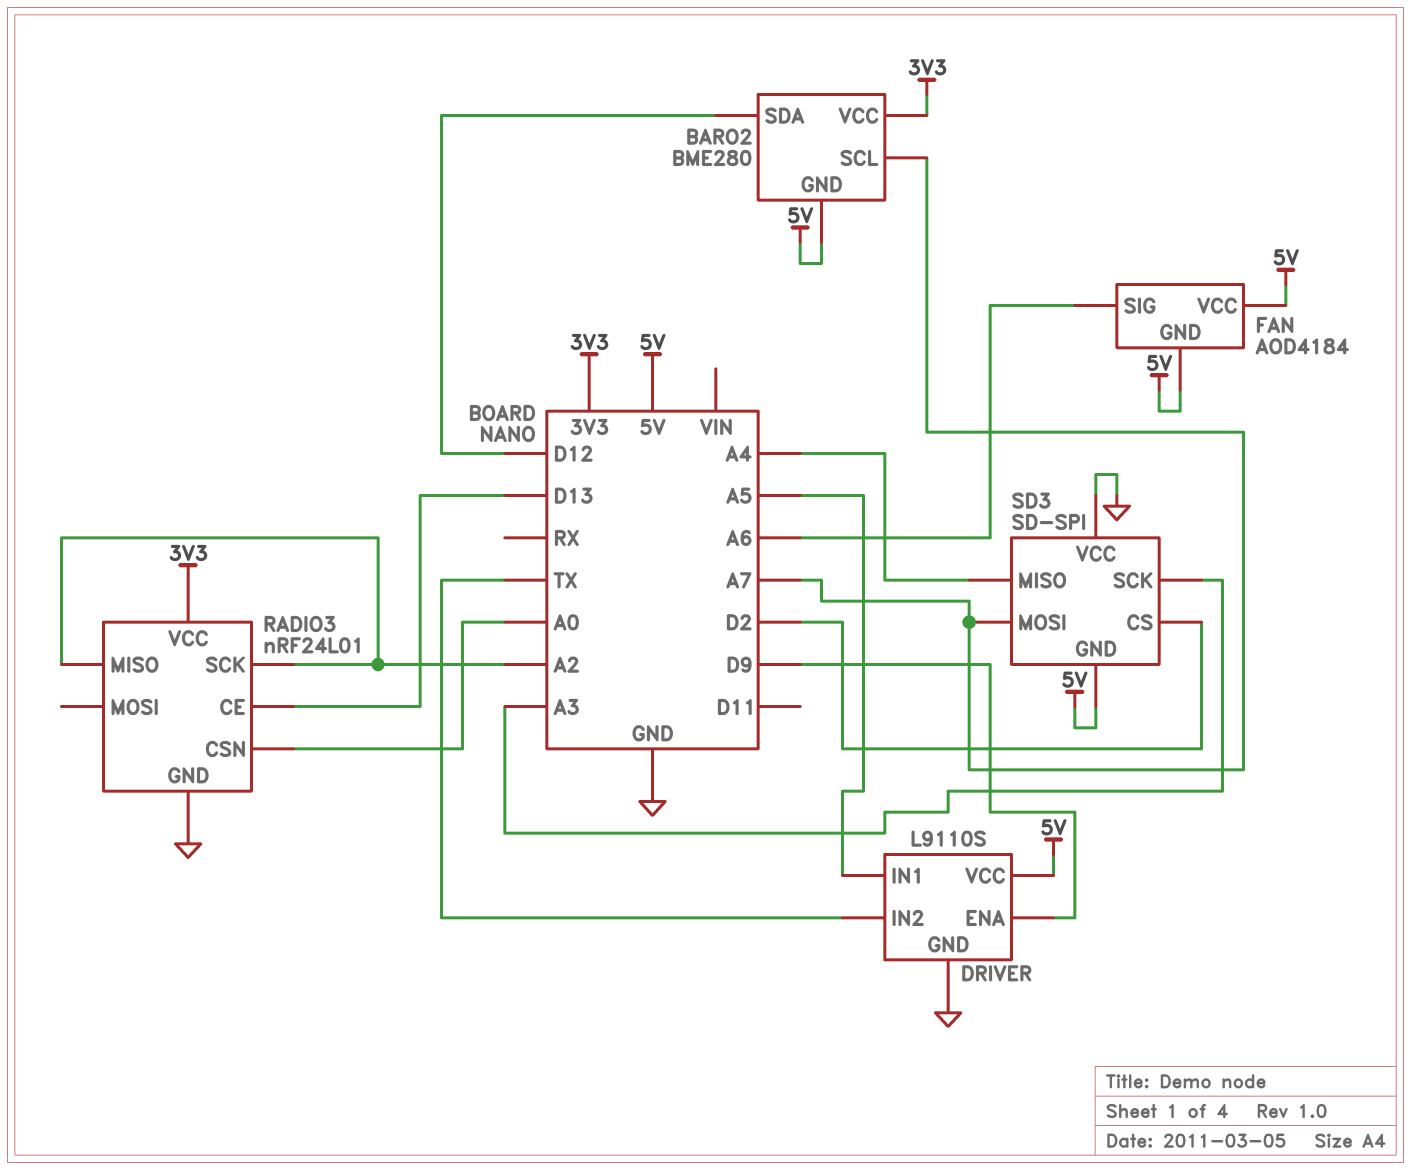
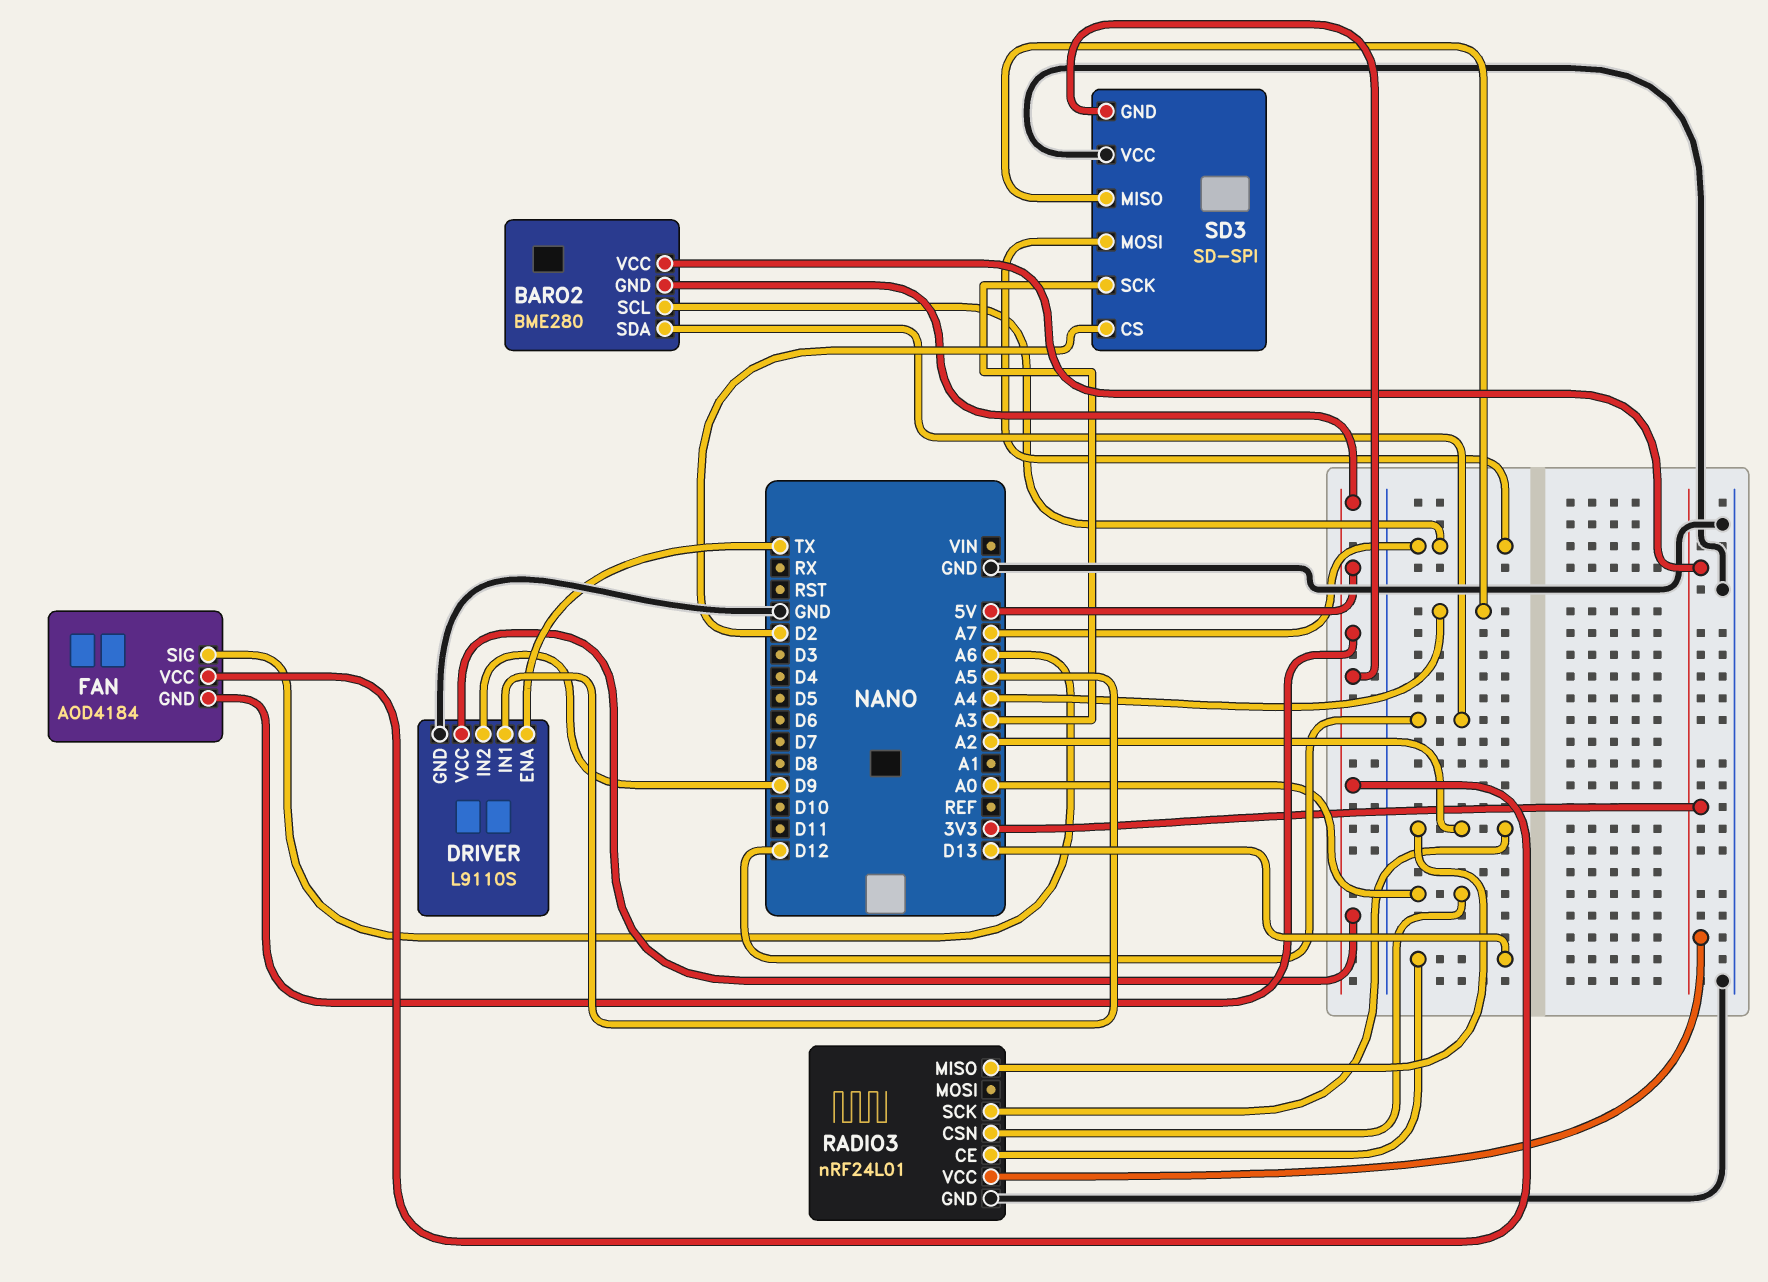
DRIVER pin ENA: D9 -> TX
DRIVER pin IN2: TX -> D9

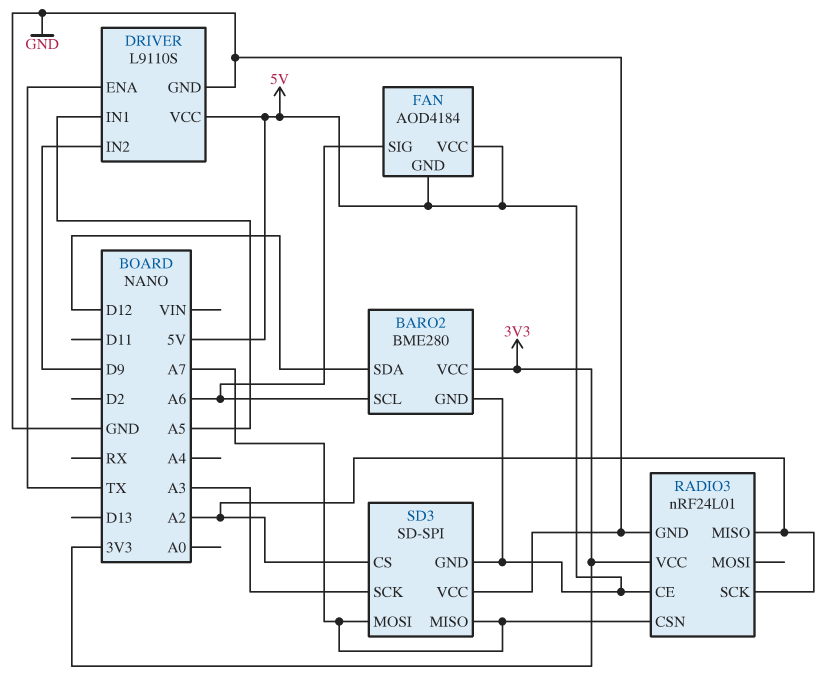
BARO2 pin SCL: A7 -> A6
RADIO3 pin CE: D13 -> 5V
RADIO3 pin CSN: A0 -> A7
SD3 pin CS: D2 -> A2
SD3 pin MISO: A4 -> A7

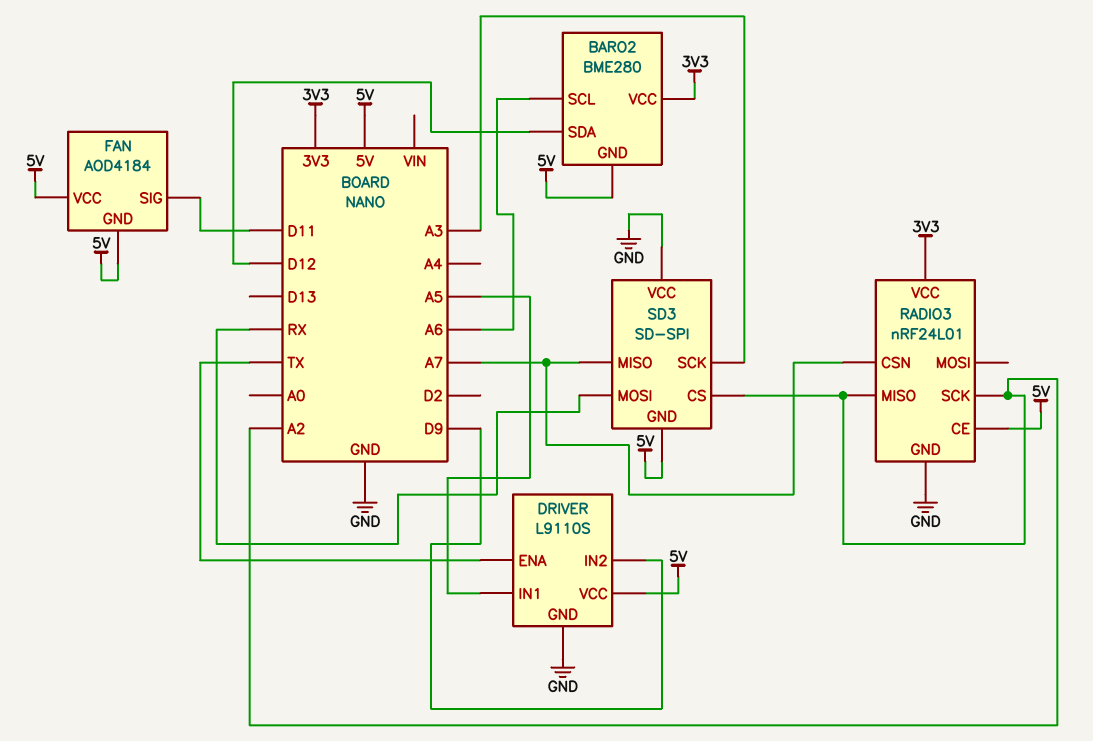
FAN pin SIG: A6 -> D11
SD3 pin MOSI: A7 -> RX

